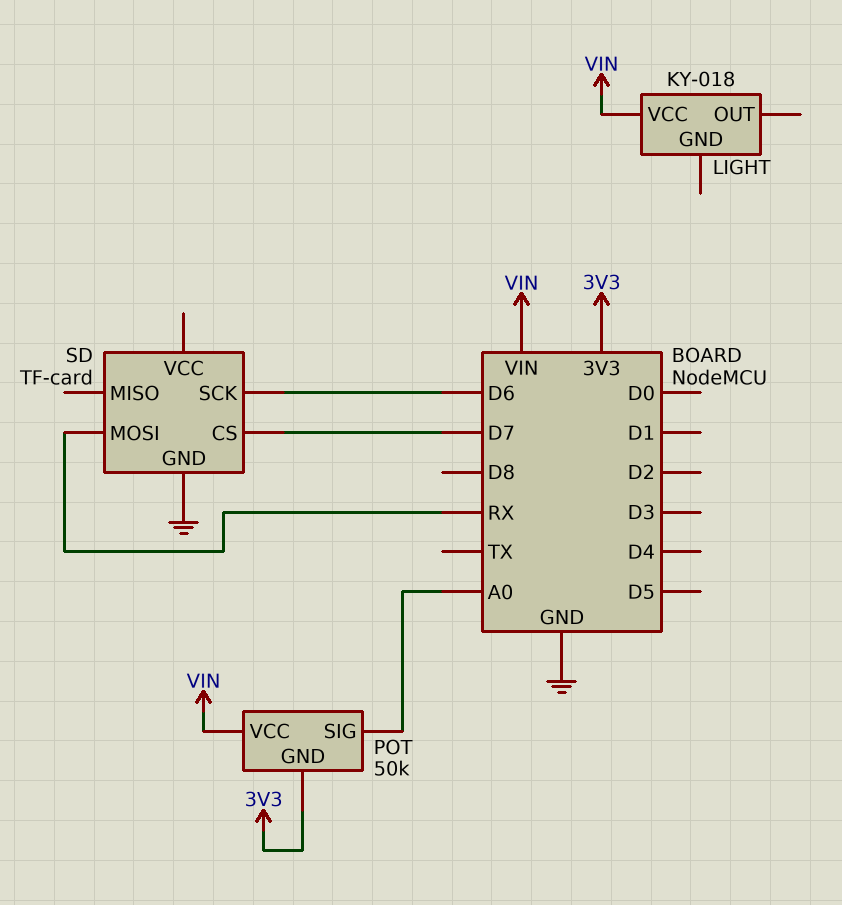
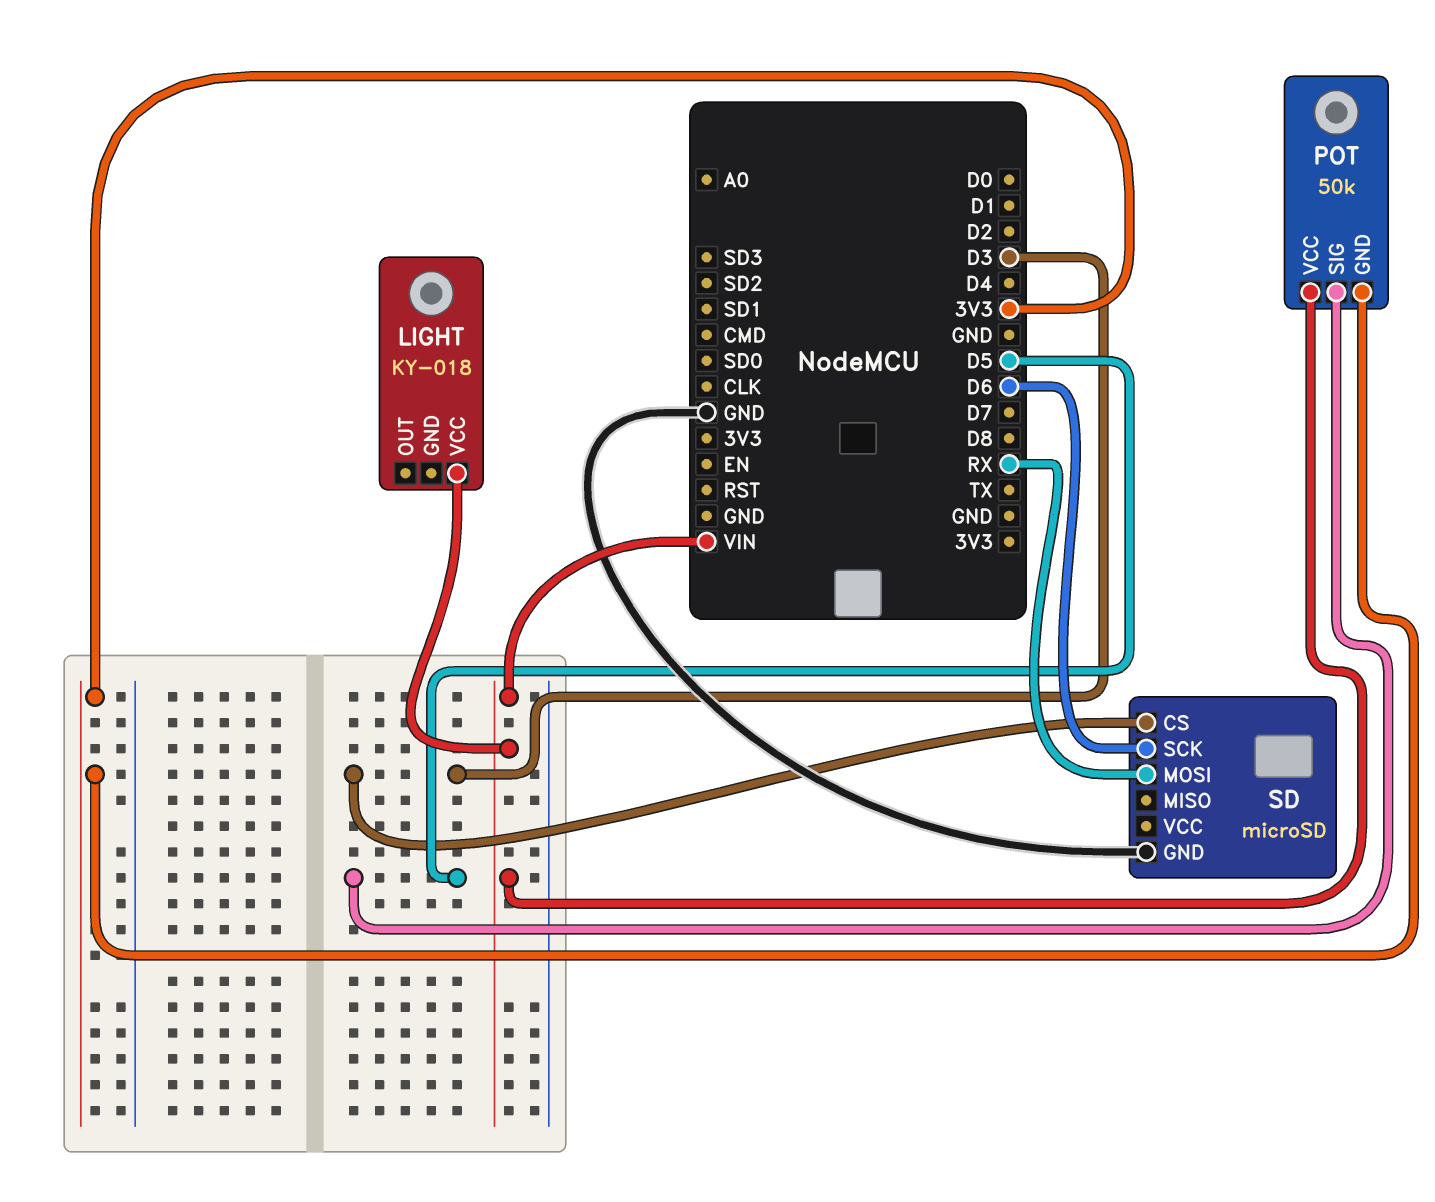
POT pin SIG: A0 -> D5
SD: TF-card -> microSD
SD pin CS: D7 -> D3

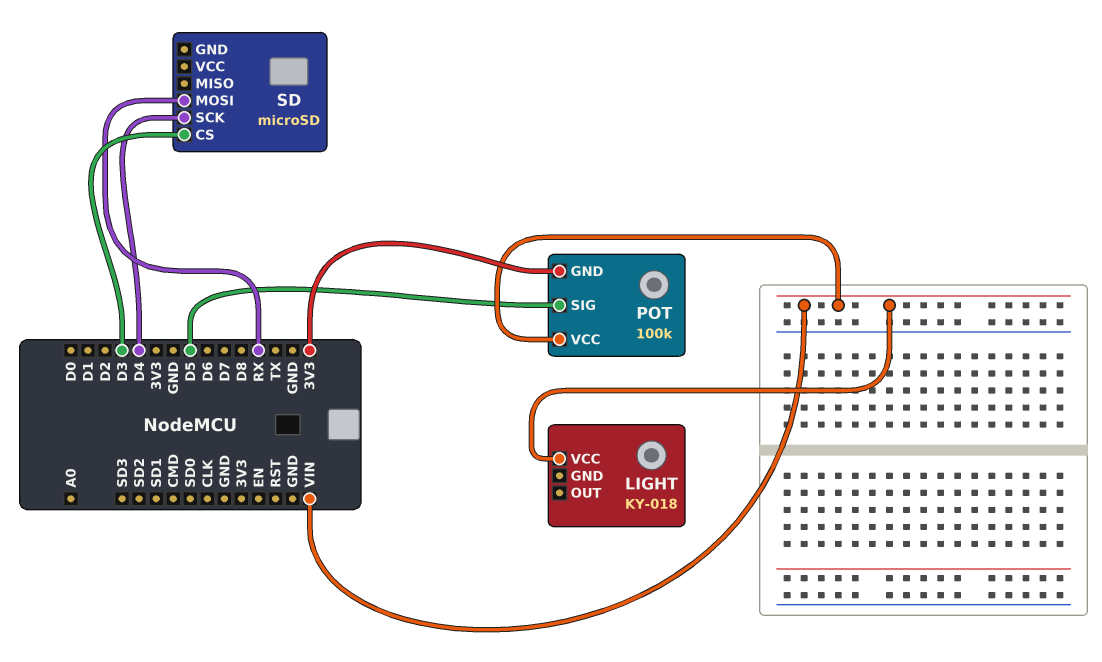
POT: 50k -> 100k
SD pin GND: GND -> none
SD pin SCK: D6 -> D4

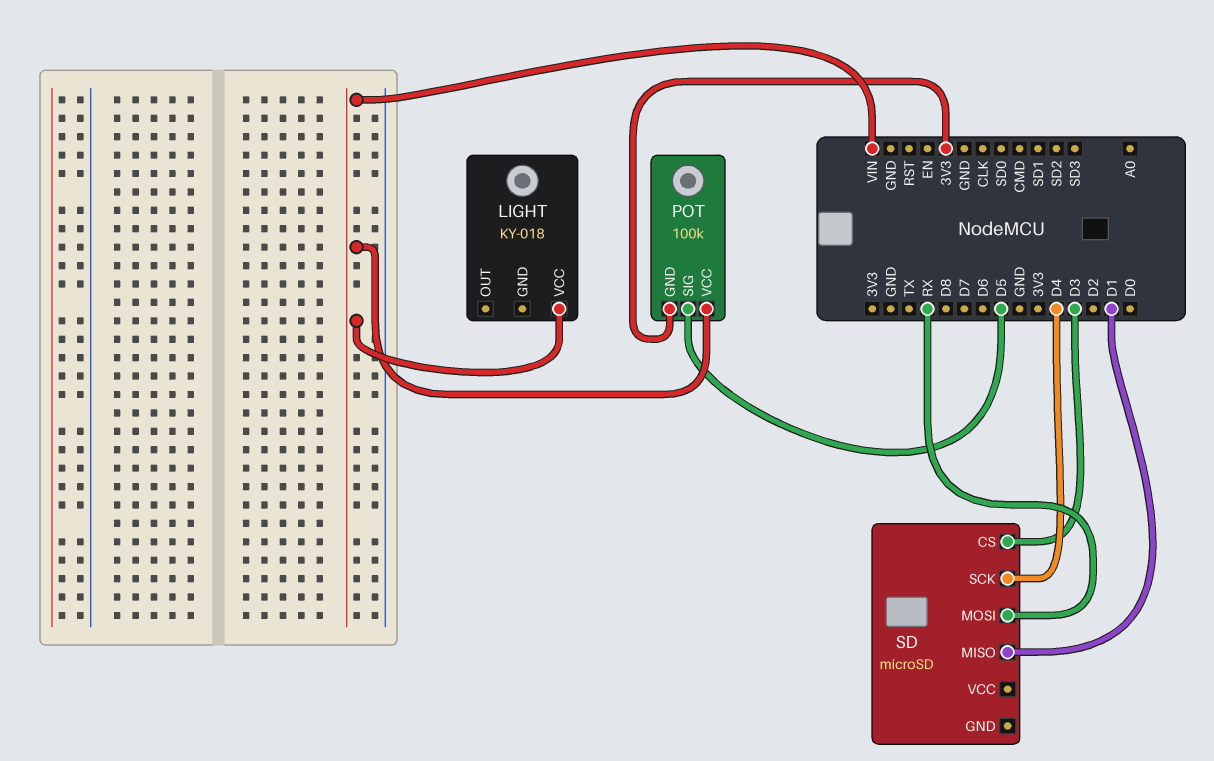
SD pin MISO: none -> D1

